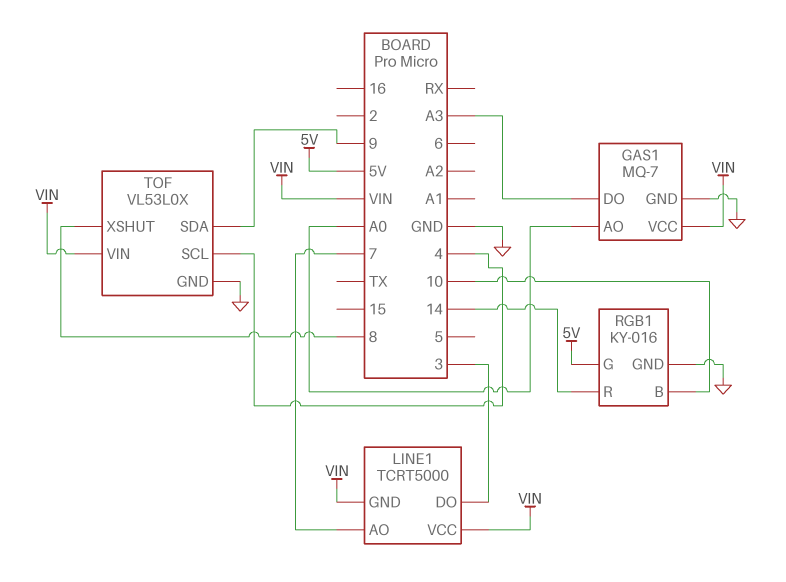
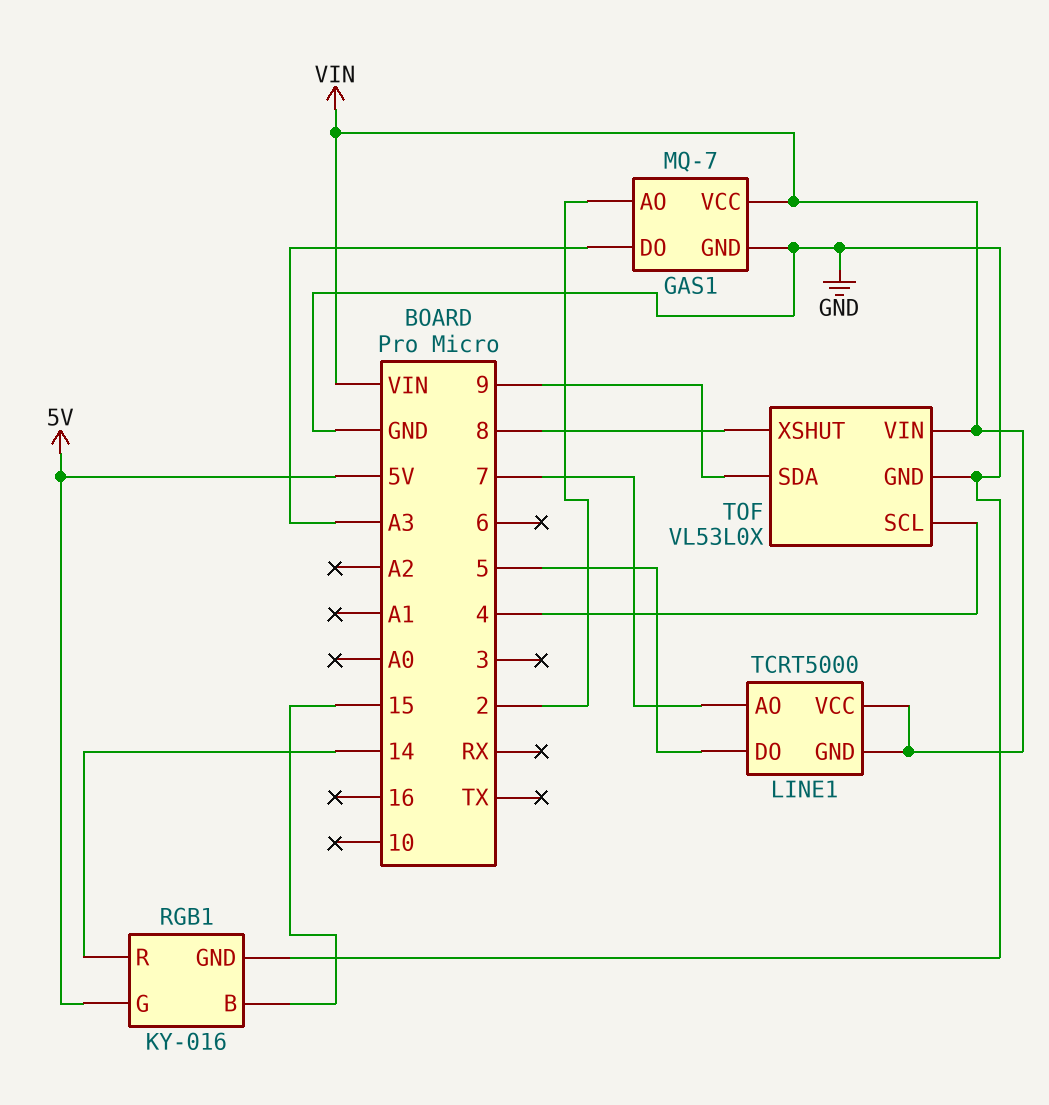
GAS1 pin AO: A0 -> 2
LINE1 pin DO: 3 -> 5
RGB1 pin B: 10 -> 15

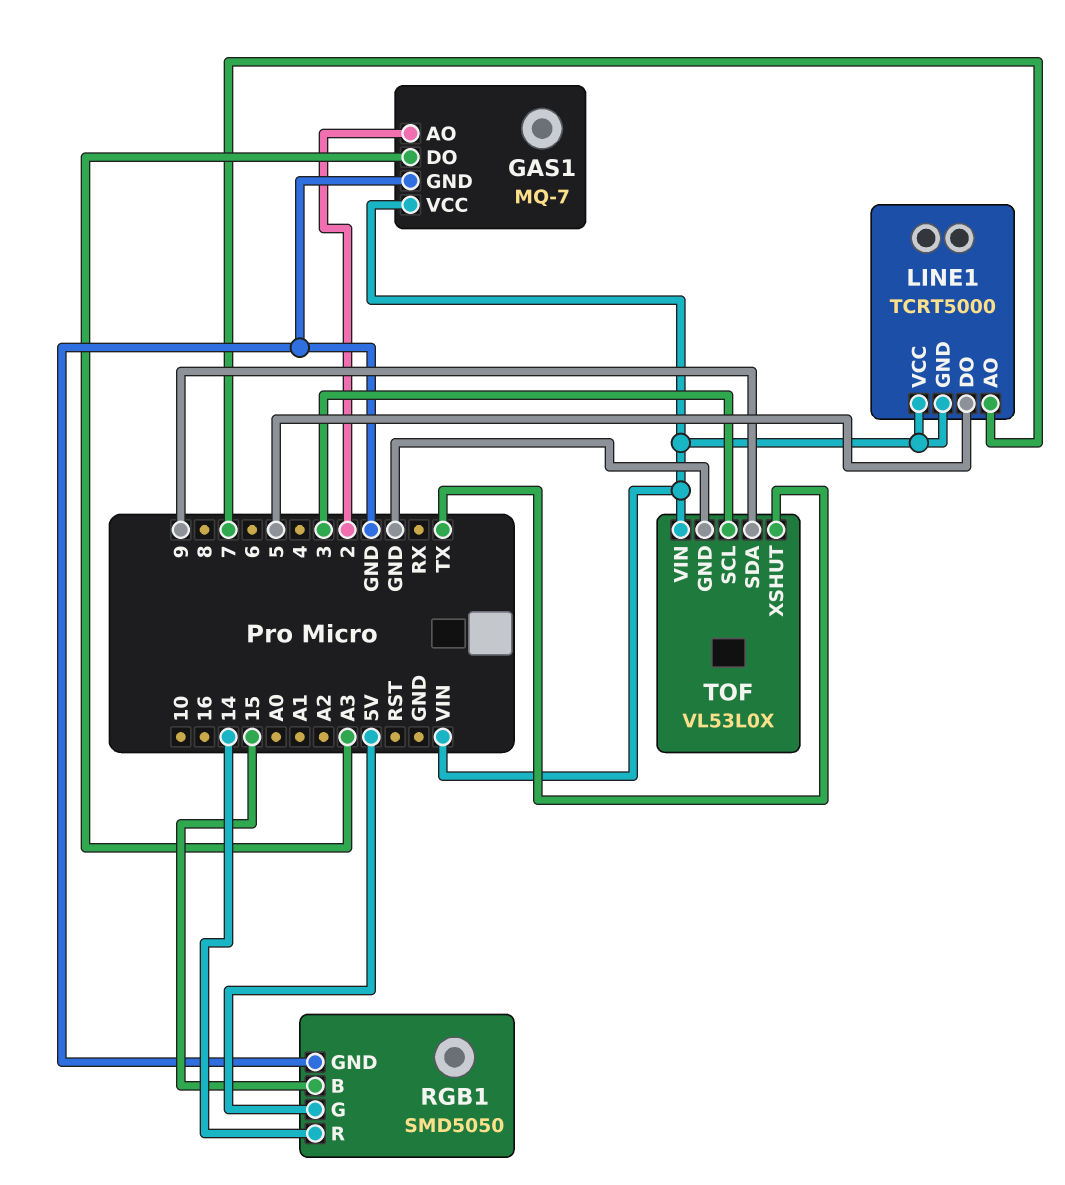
RGB1: KY-016 -> SMD5050
TOF pin SCL: 4 -> 3
TOF pin XSHUT: 8 -> TX

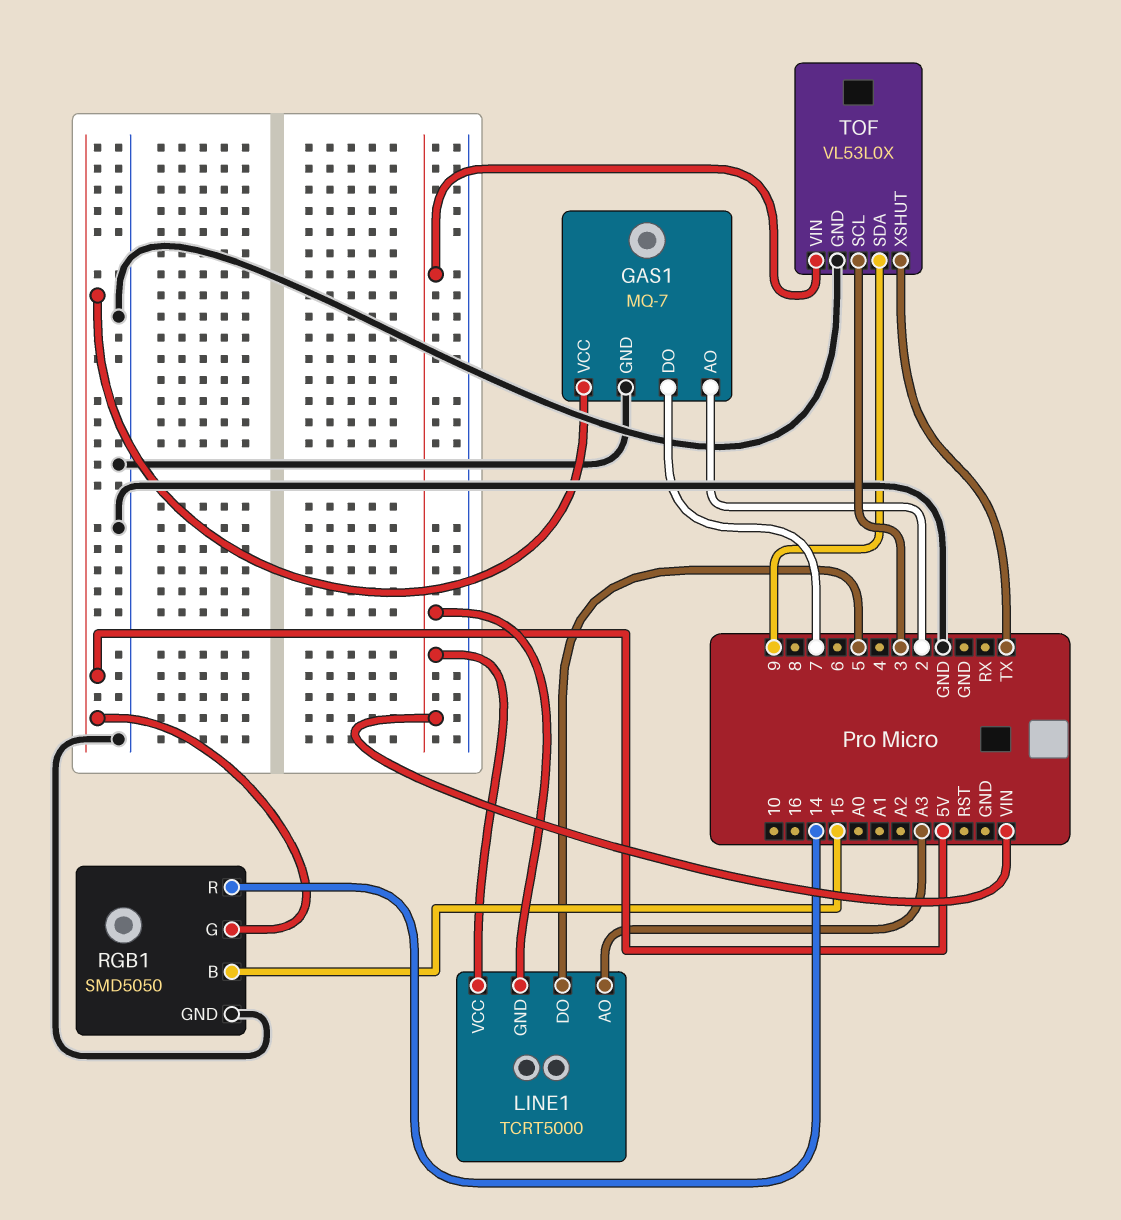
GAS1 pin DO: A3 -> 7
GAS1 pin VCC: VIN -> 5V
LINE1 pin AO: 7 -> A3

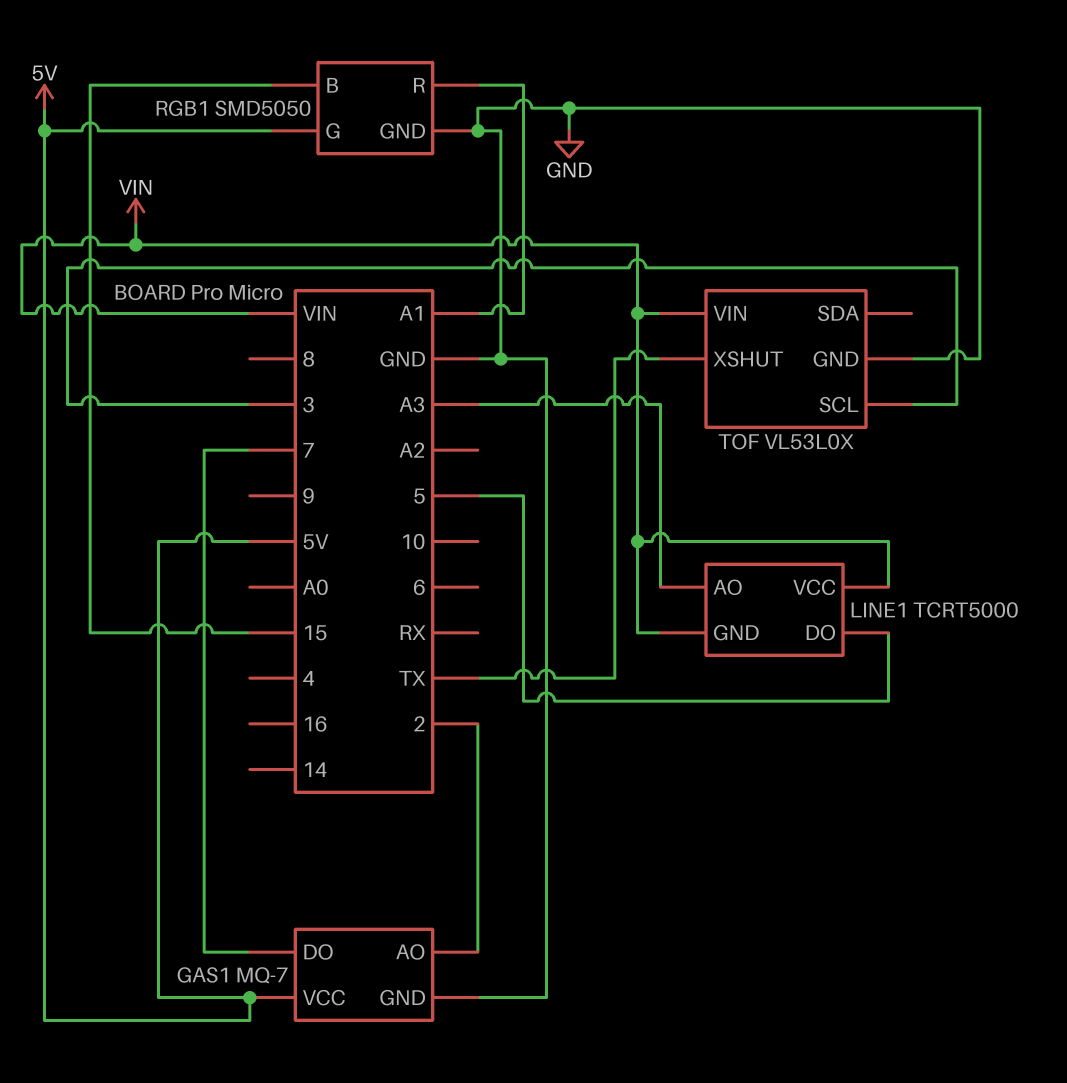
RGB1 pin R: 14 -> A1
TOF pin SDA: 9 -> none

